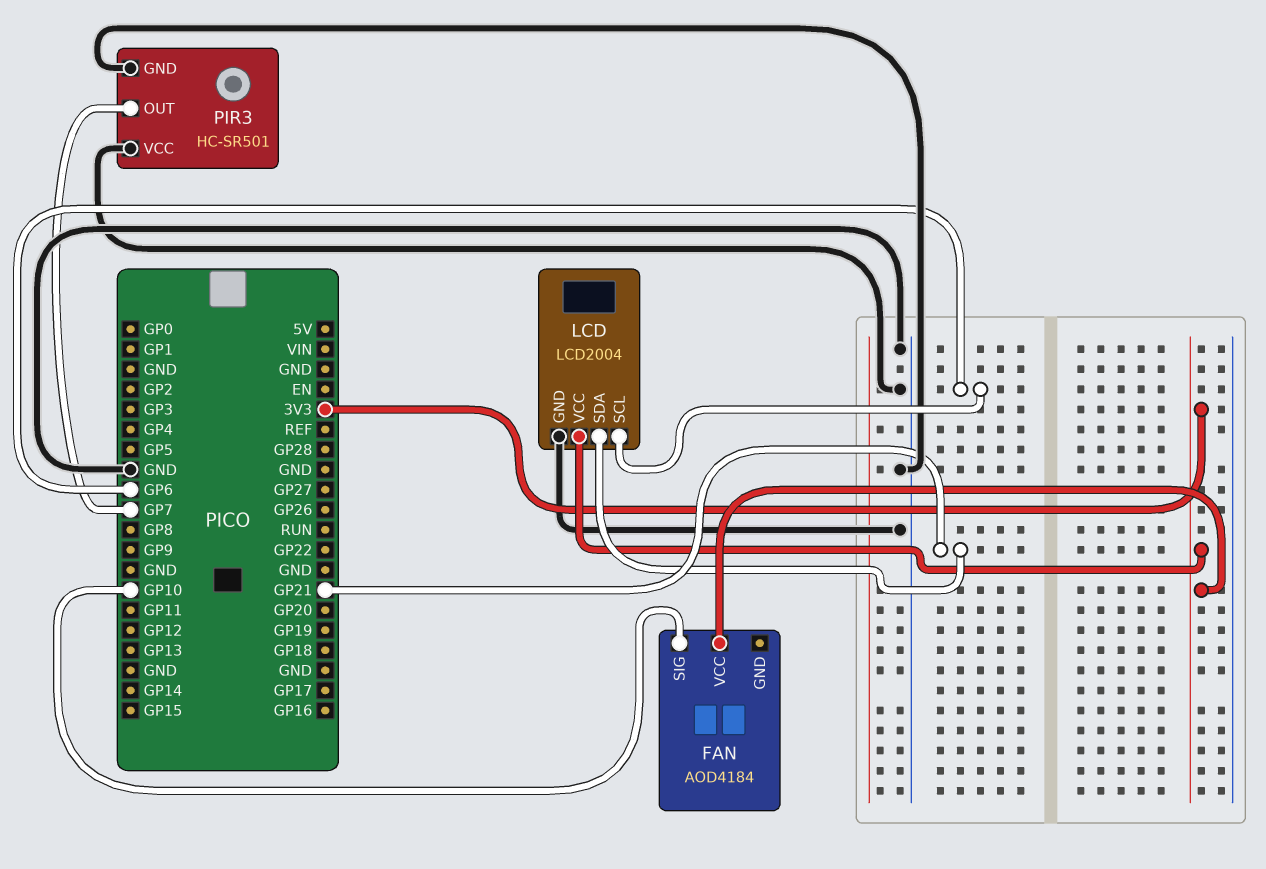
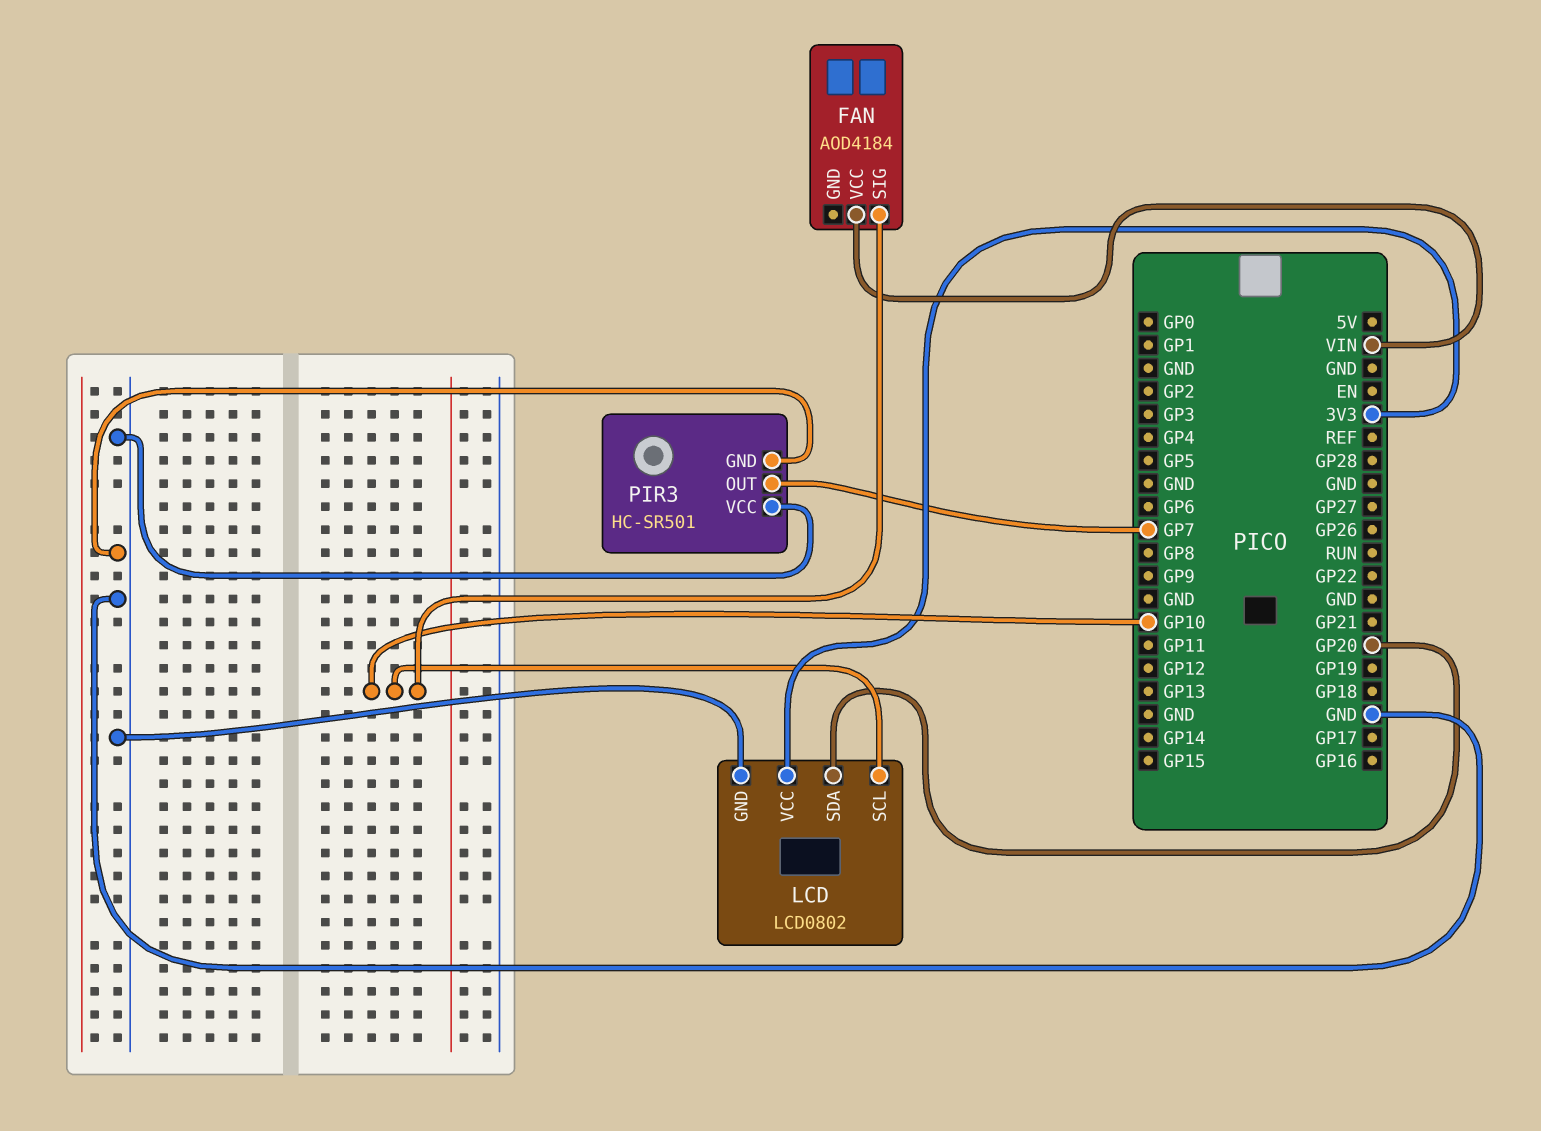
FAN pin VCC: 3V3 -> VIN
LCD: LCD2004 -> LCD0802
LCD pin SCL: GP6 -> GP10
LCD pin SDA: GP21 -> GP20

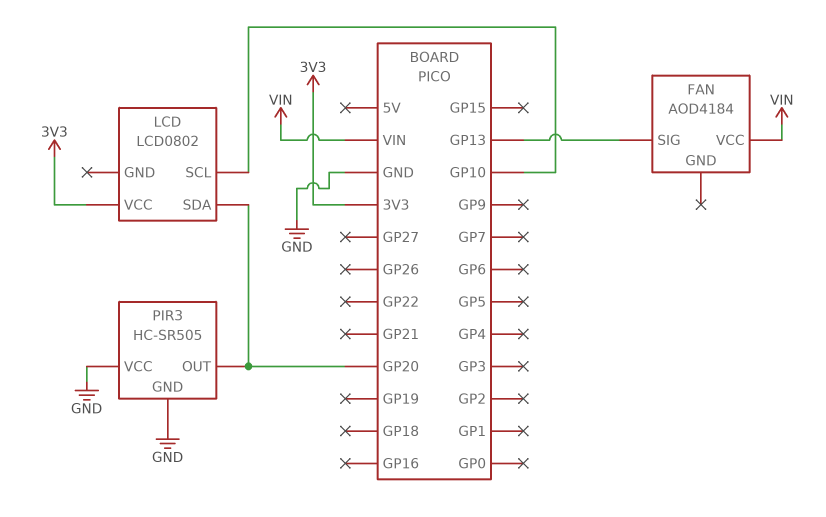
FAN pin SIG: GP10 -> GP13
LCD pin GND: GND -> none
PIR3: HC-SR501 -> HC-SR505
PIR3 pin OUT: GP7 -> GP20

